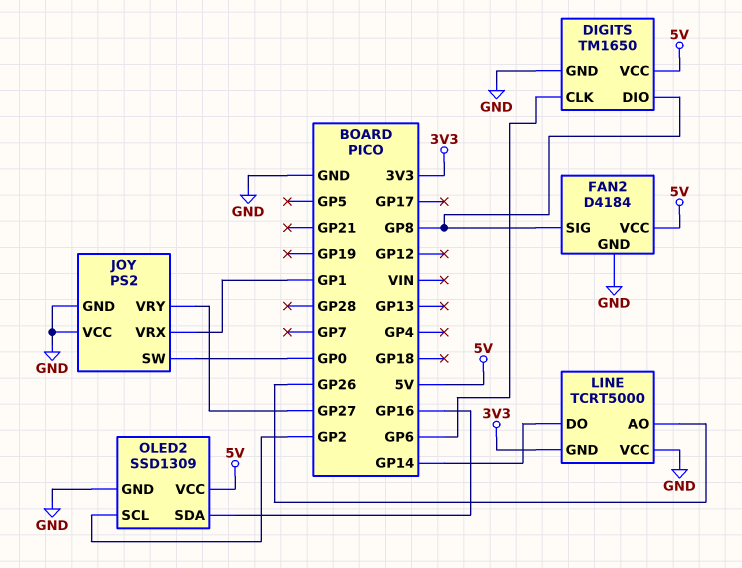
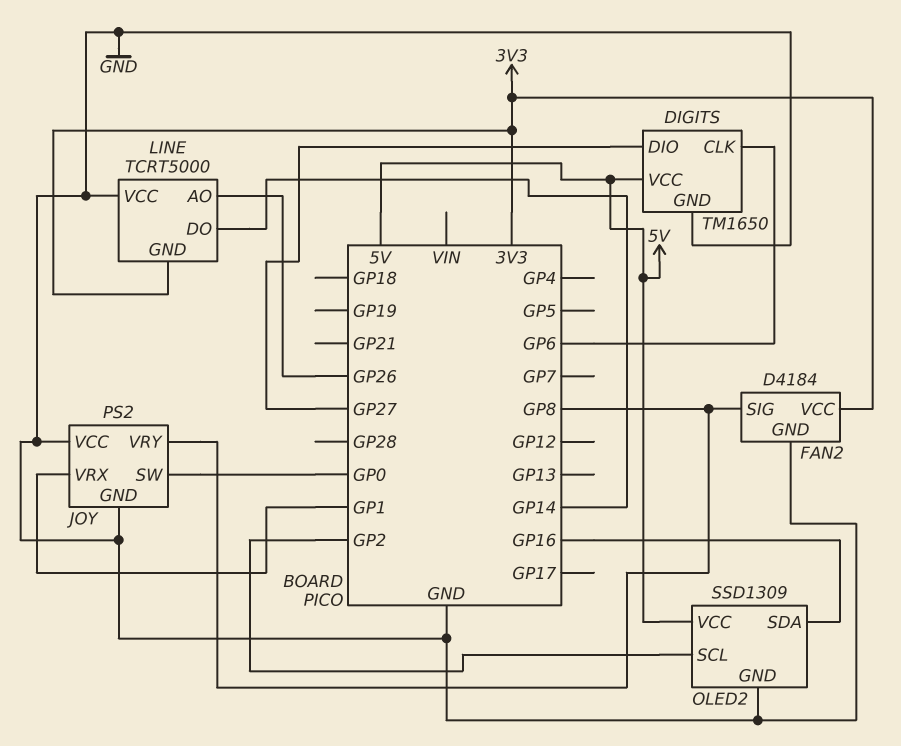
DIGITS pin DIO: GP8 -> GP27
FAN2 pin VCC: 5V -> 3V3
JOY pin VRY: GP27 -> GP8

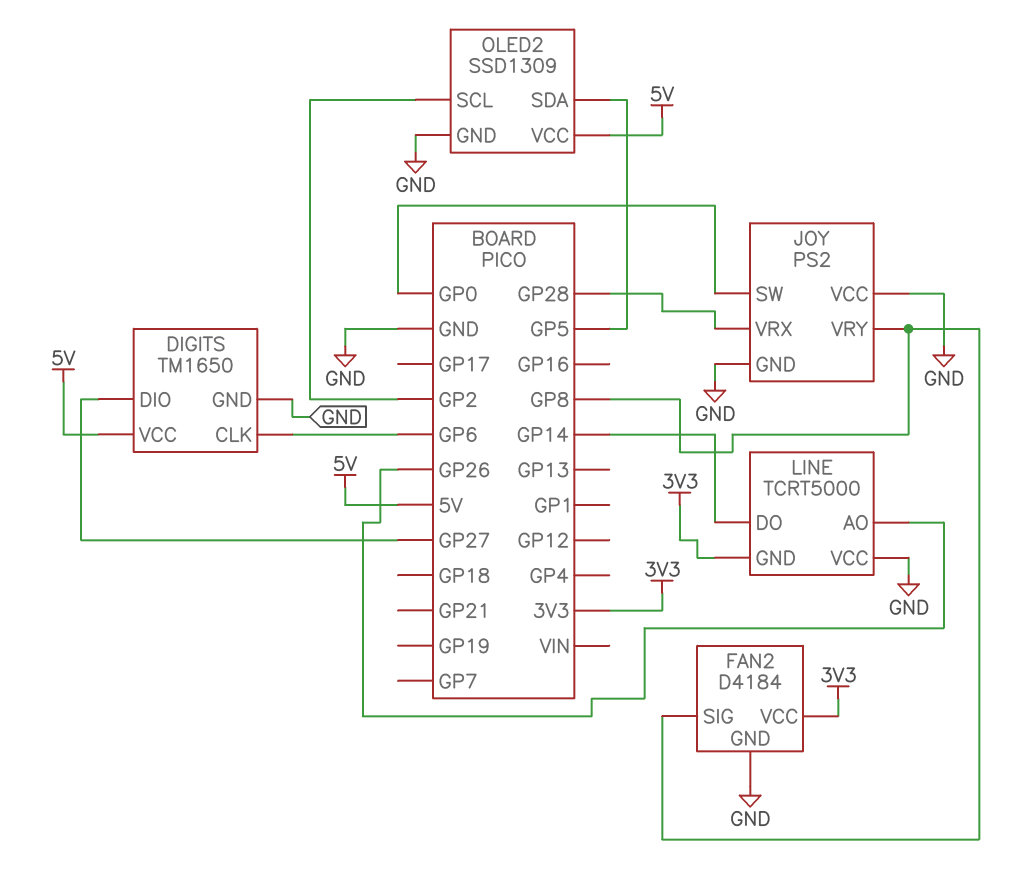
JOY pin VRX: GP1 -> GP28
OLED2 pin SDA: GP16 -> GP5

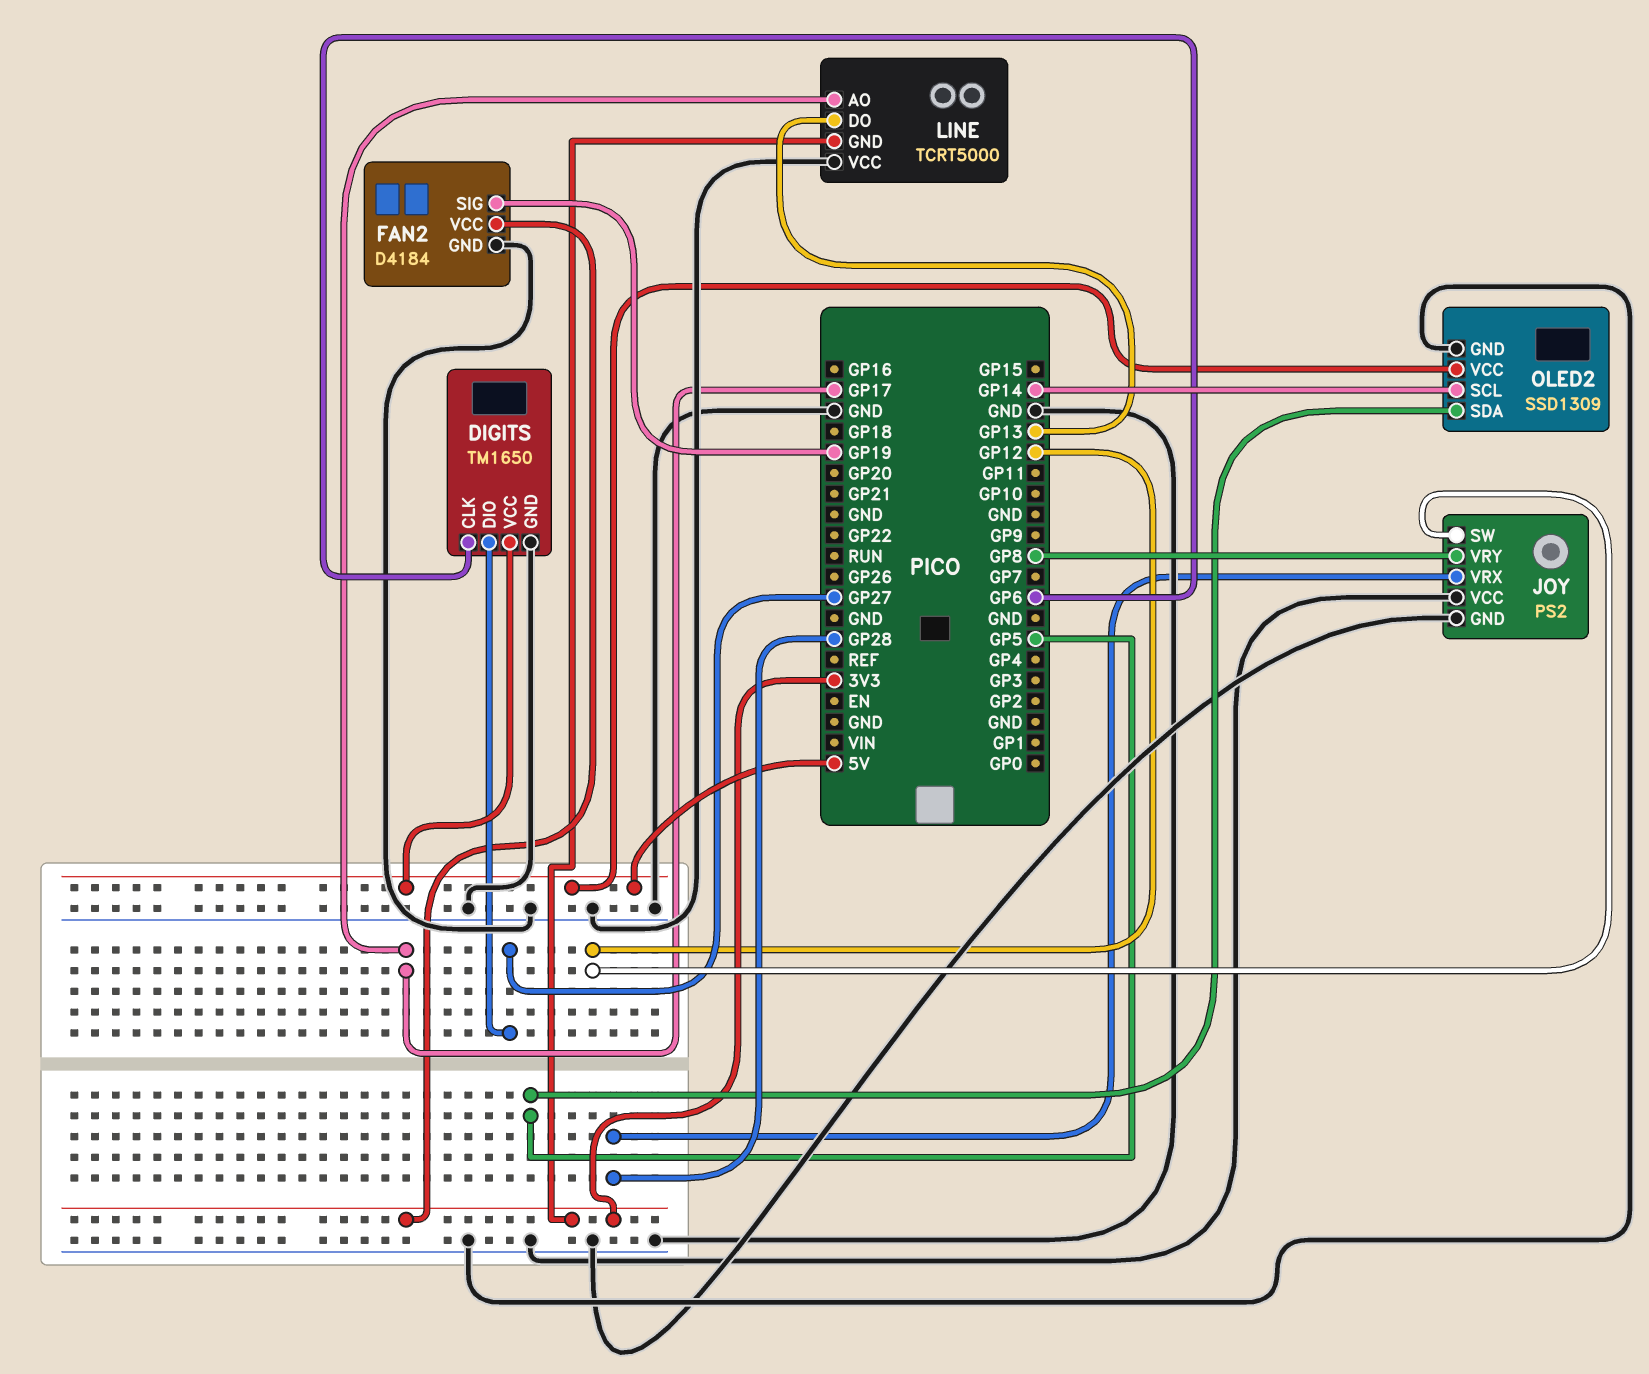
FAN2 pin SIG: GP8 -> GP19
JOY pin SW: GP0 -> GP12
LINE pin AO: GP26 -> GP17
LINE pin DO: GP14 -> GP13
OLED2 pin SCL: GP2 -> GP14

